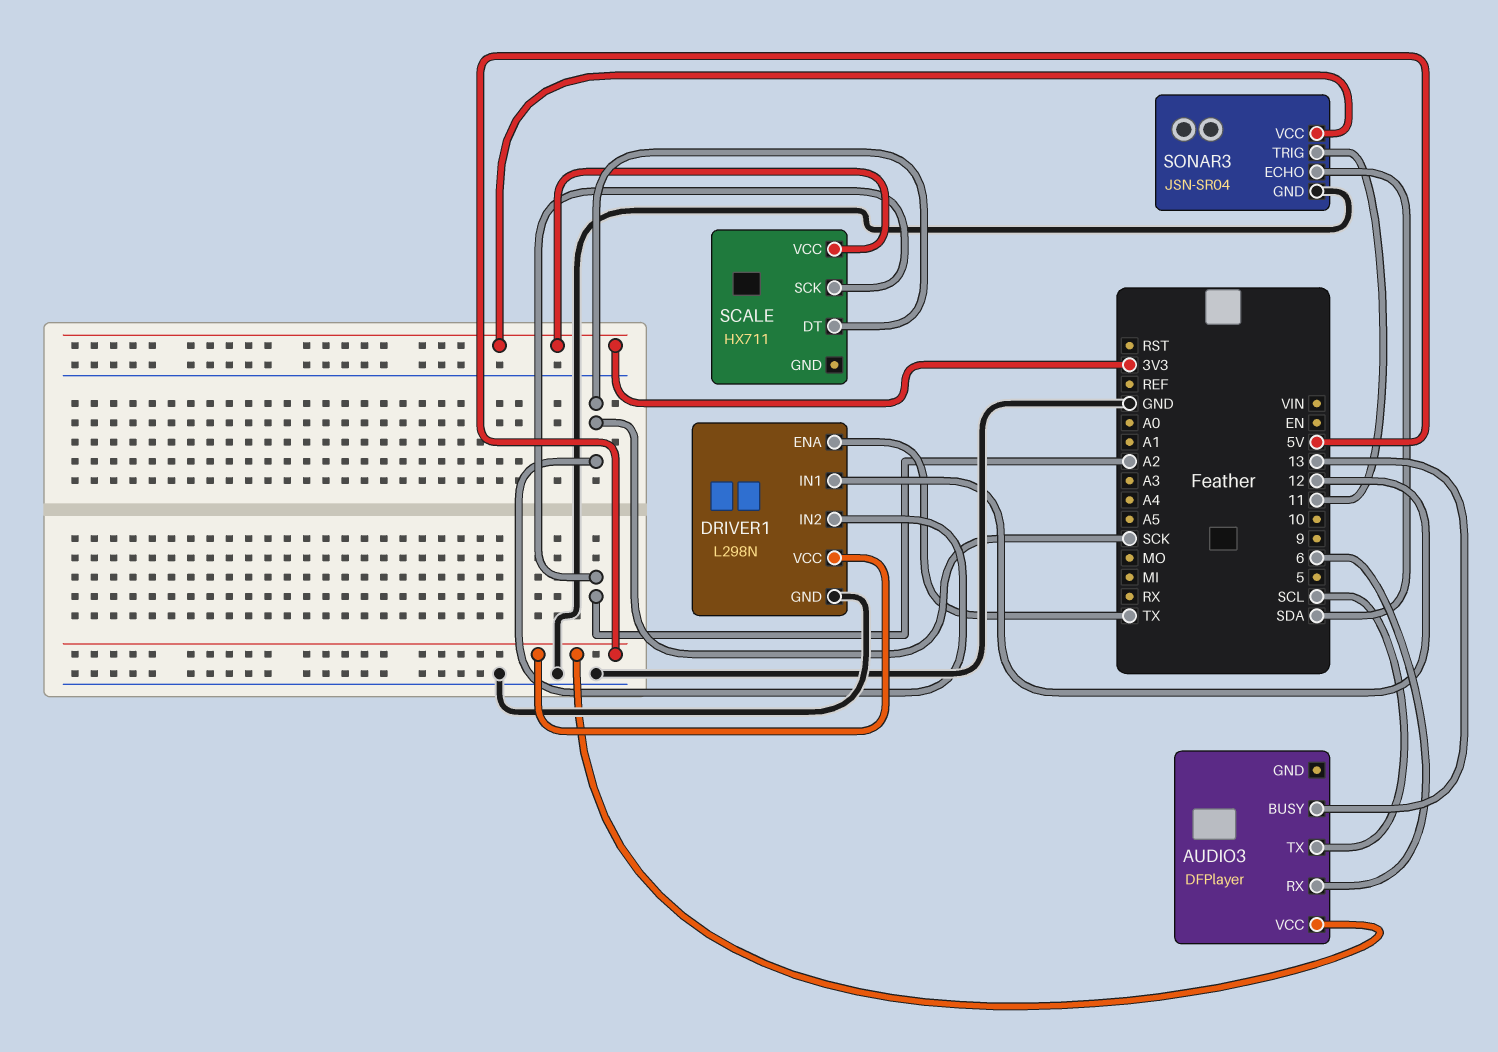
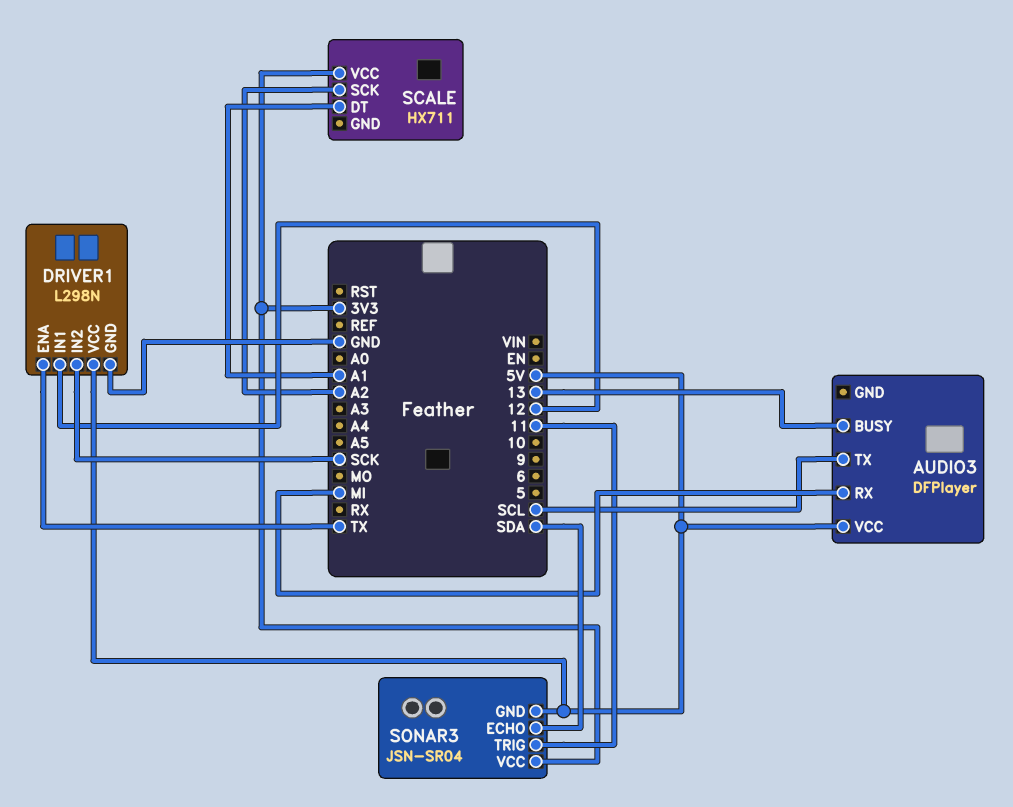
AUDIO3 pin RX: 6 -> MI
SCALE pin DT: SCK -> A1
SONAR3 pin GND: GND -> 5V

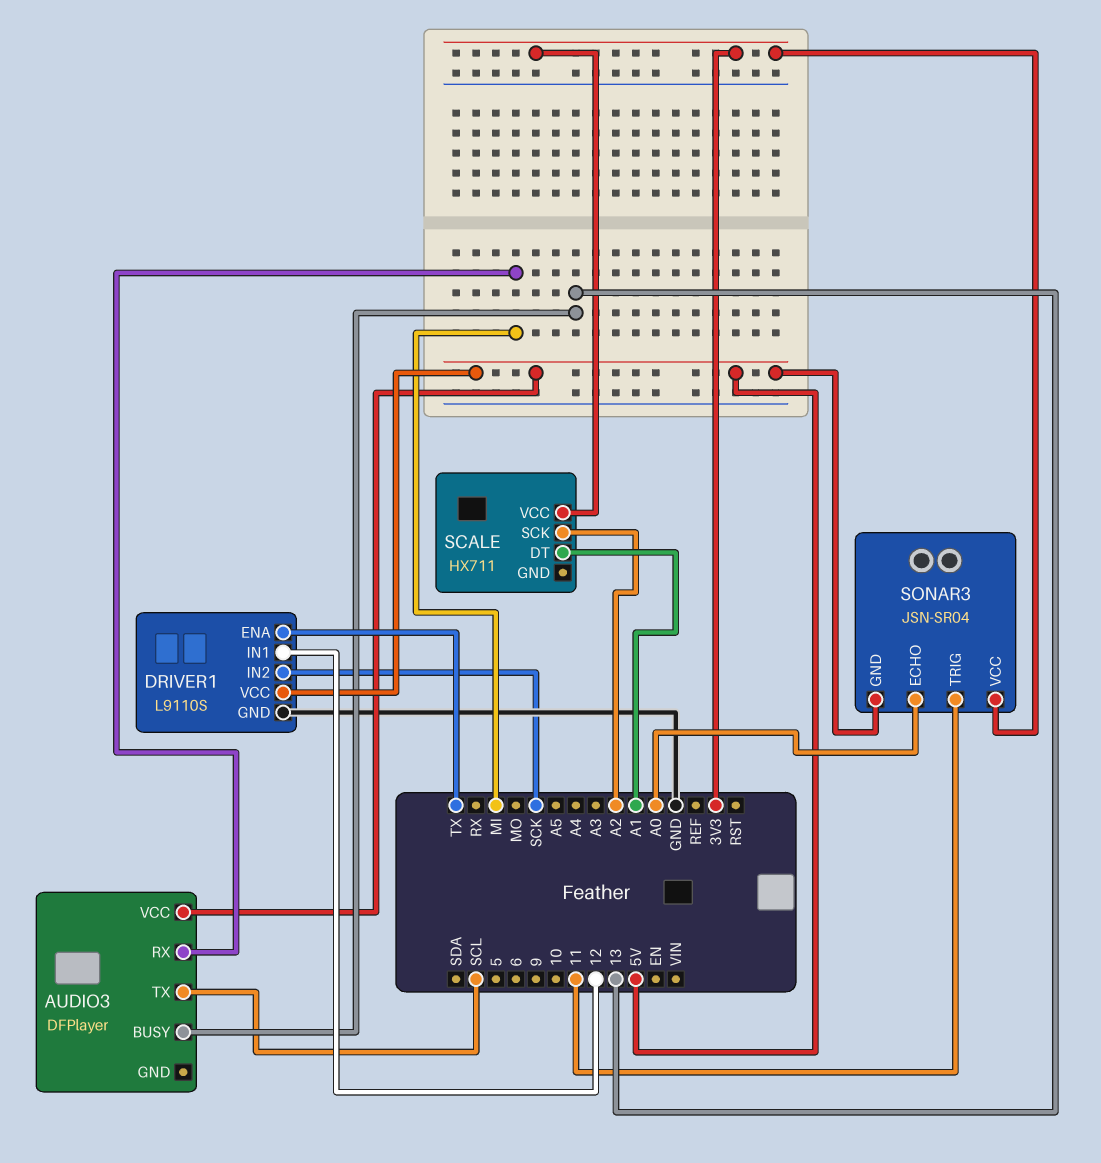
DRIVER1: L298N -> L9110S
SONAR3 pin ECHO: SDA -> A0

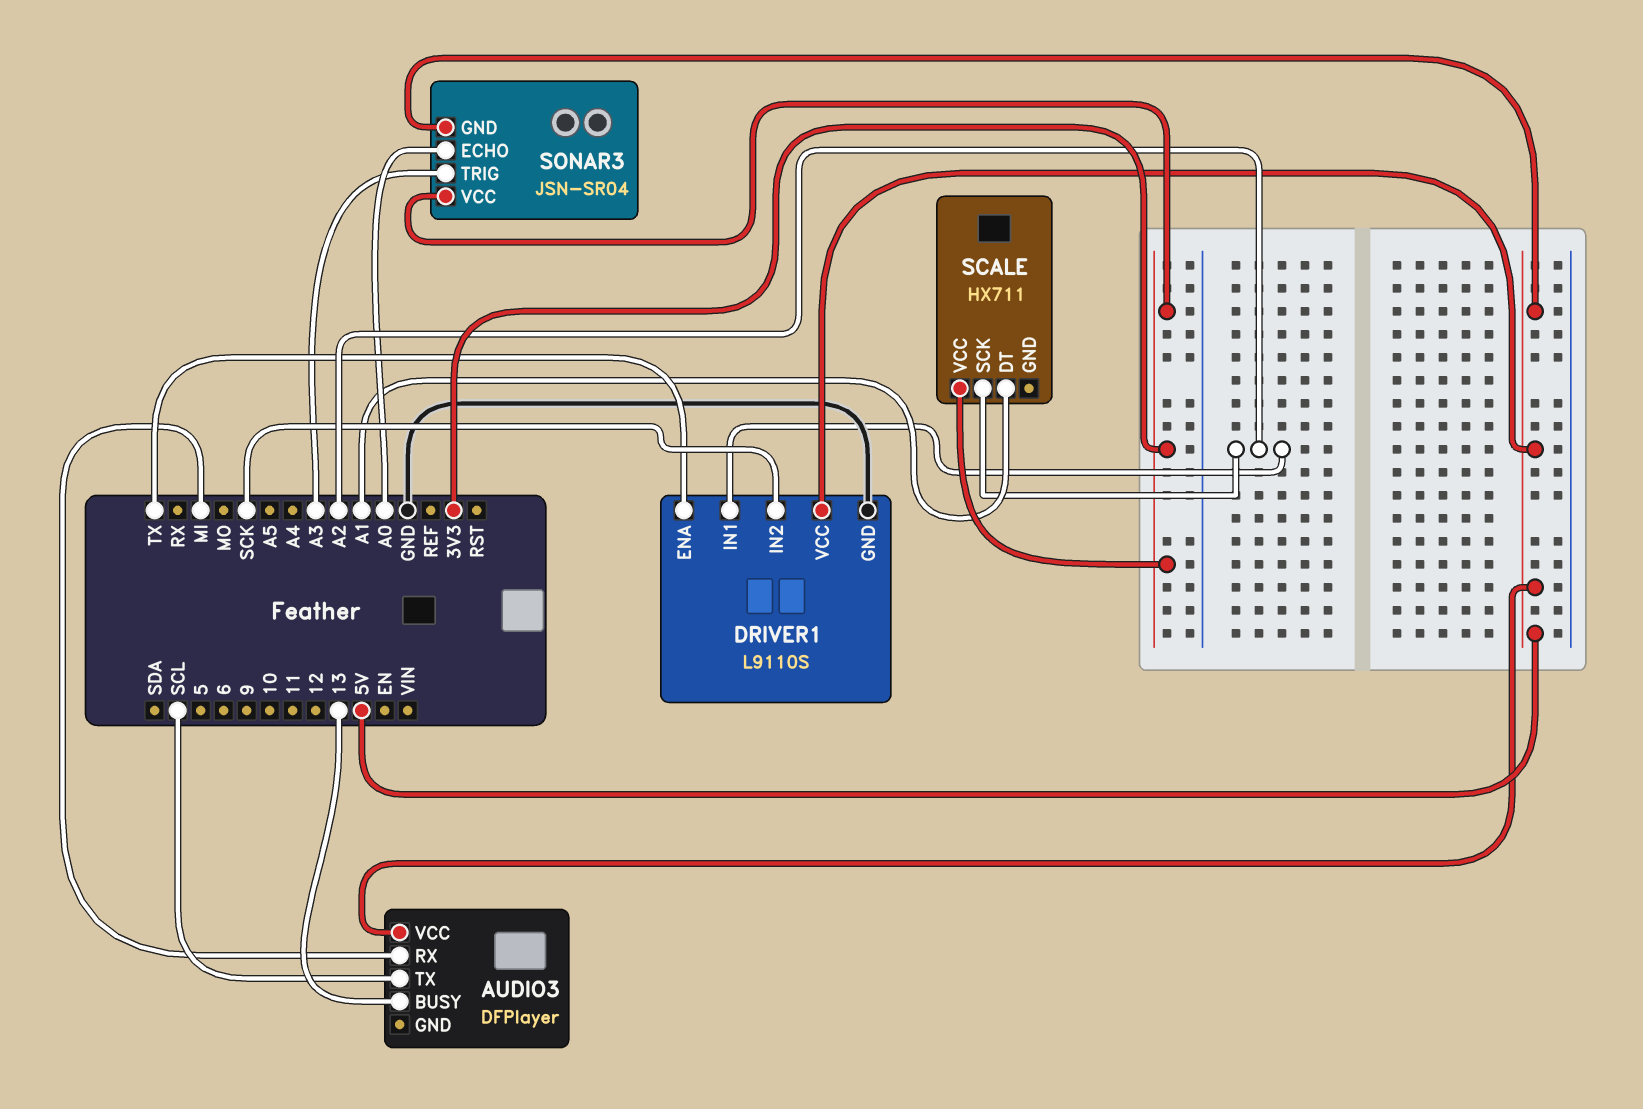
DRIVER1 pin IN1: 12 -> A2
SONAR3 pin TRIG: 11 -> A3

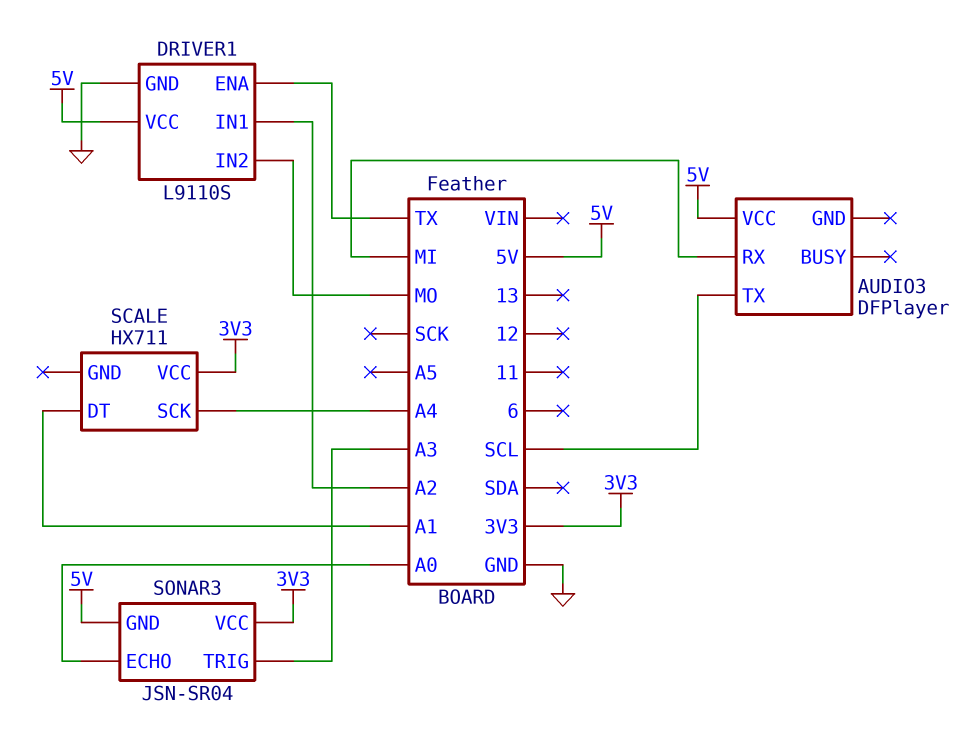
AUDIO3 pin BUSY: 13 -> none
DRIVER1 pin IN2: SCK -> MO
SCALE pin SCK: A2 -> A4

